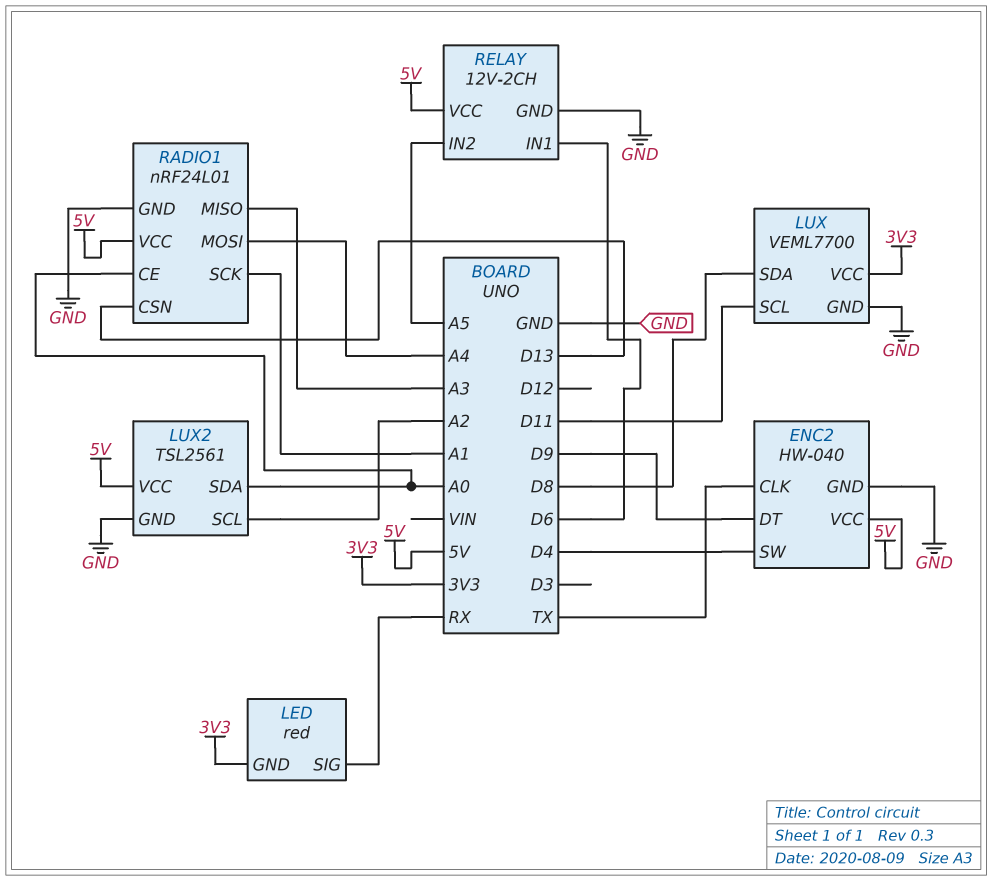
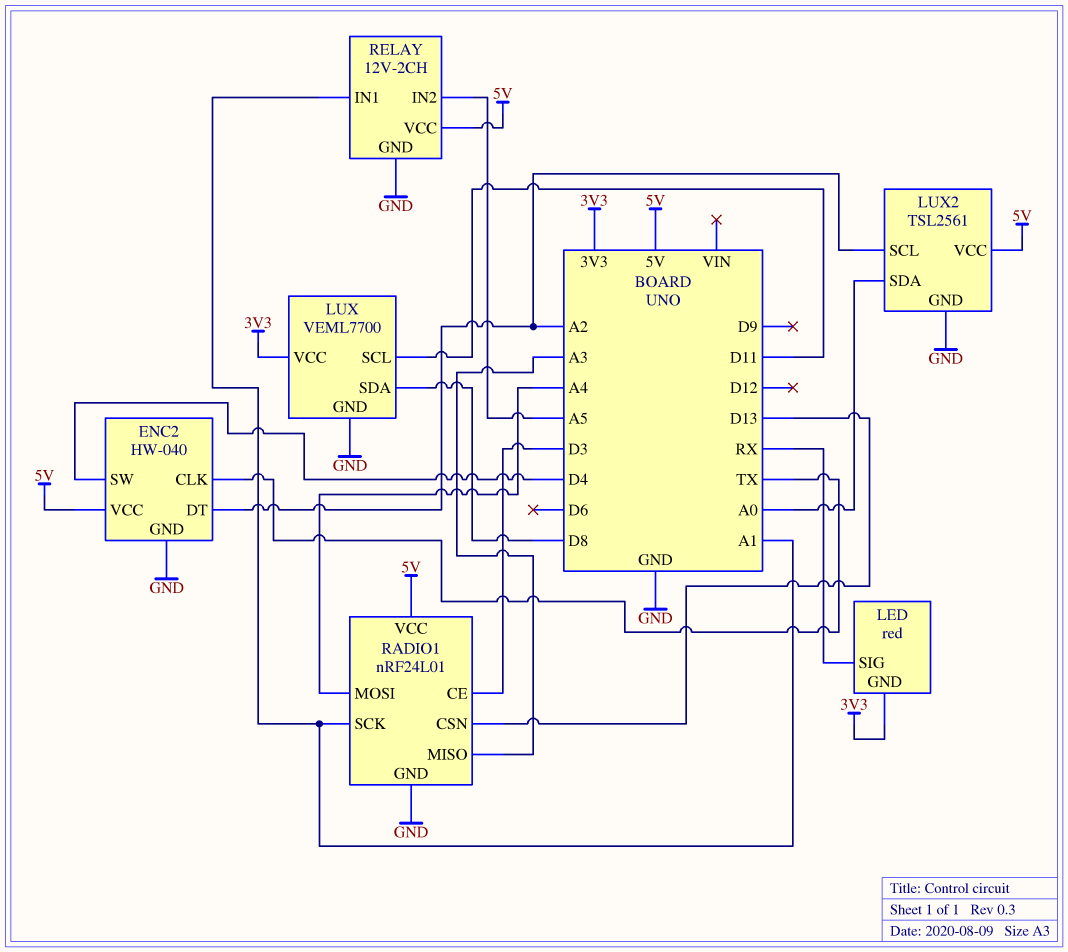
ENC2 pin DT: D9 -> A2
RADIO1 pin CE: A0 -> D3
RELAY pin IN1: D6 -> A1

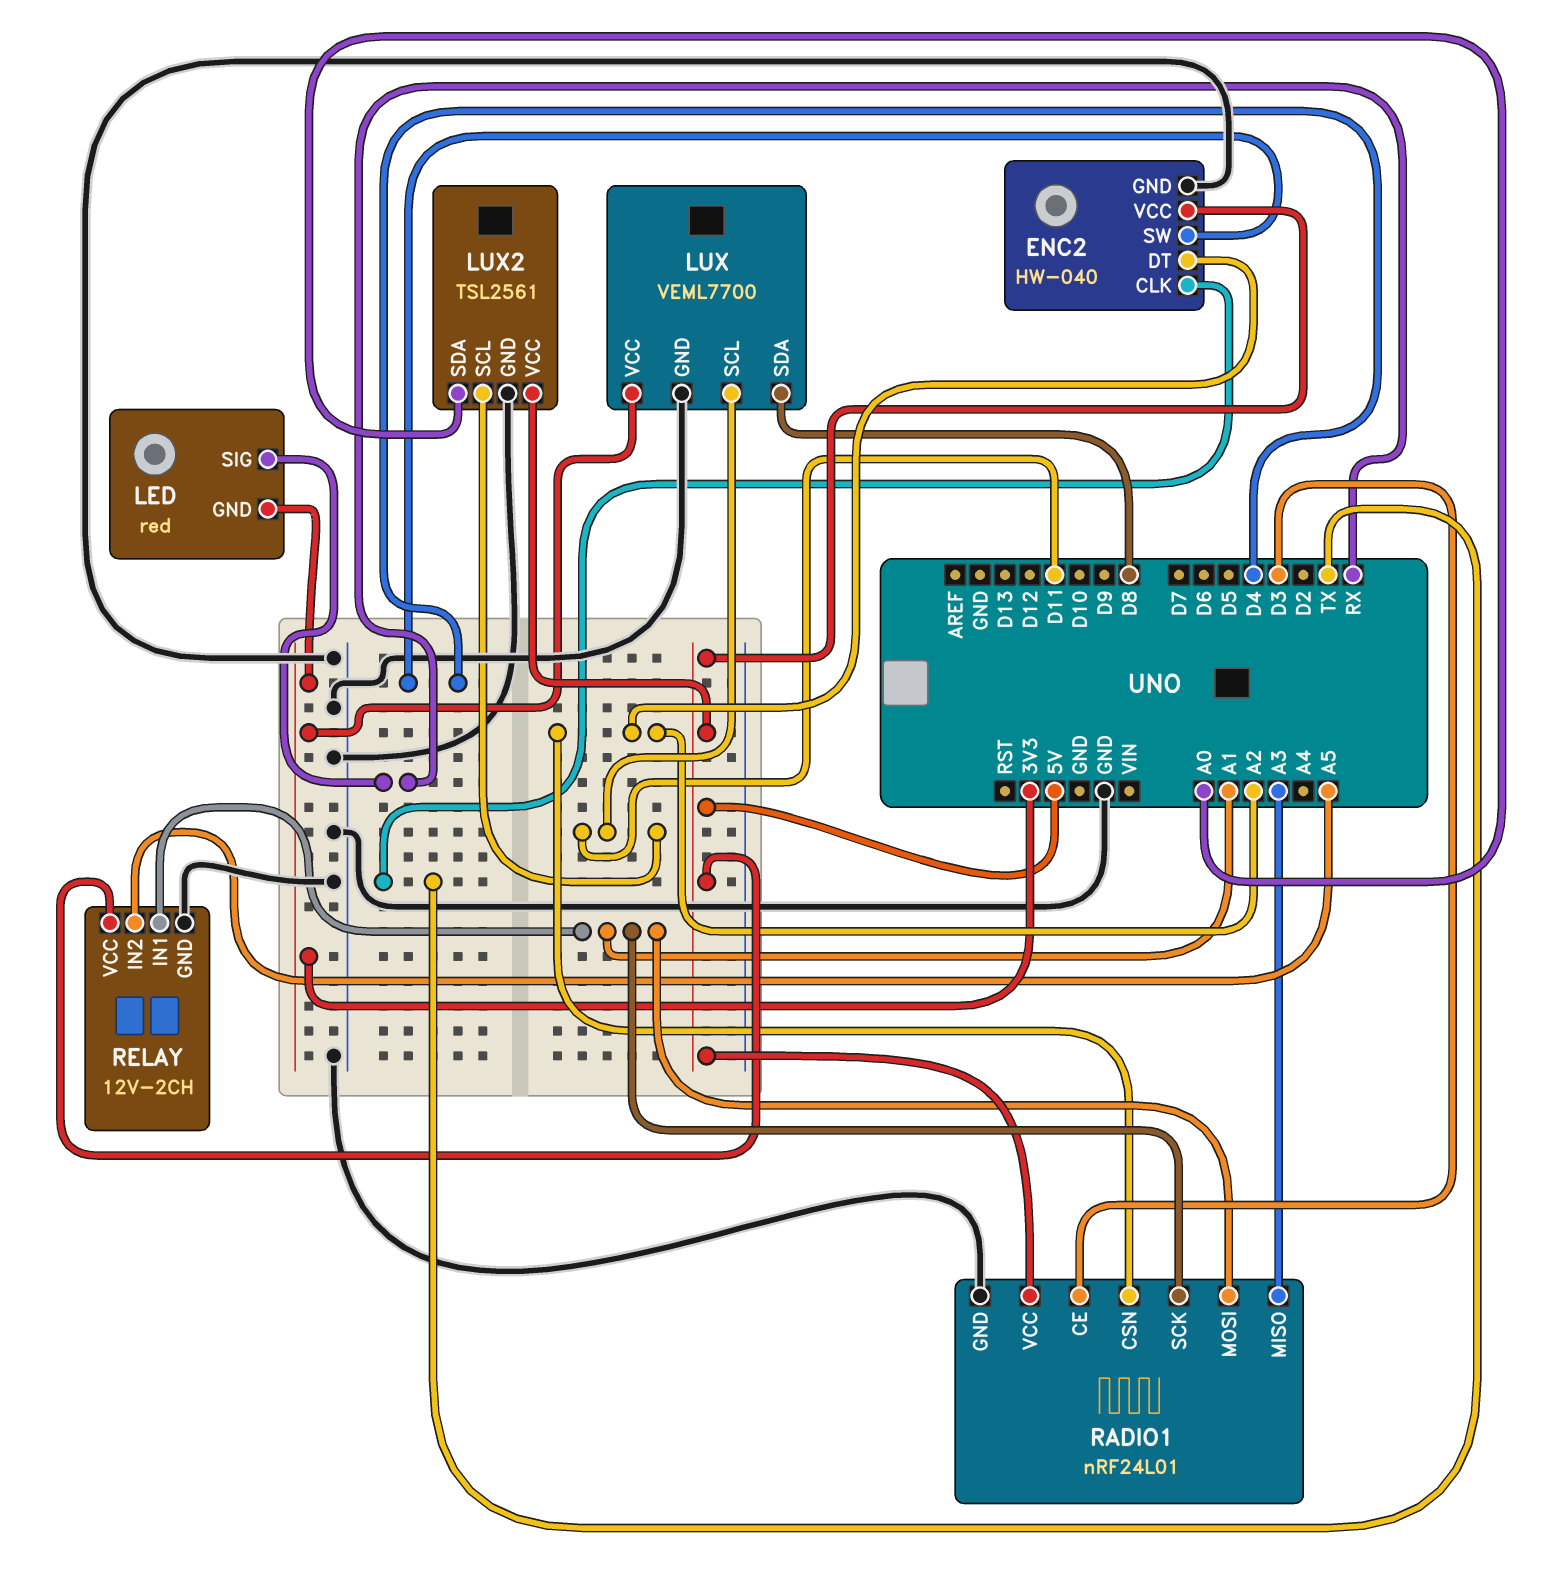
LUX2 pin SCL: A2 -> D11
RADIO1 pin CSN: D13 -> A2
RADIO1 pin MOSI: A4 -> A1

